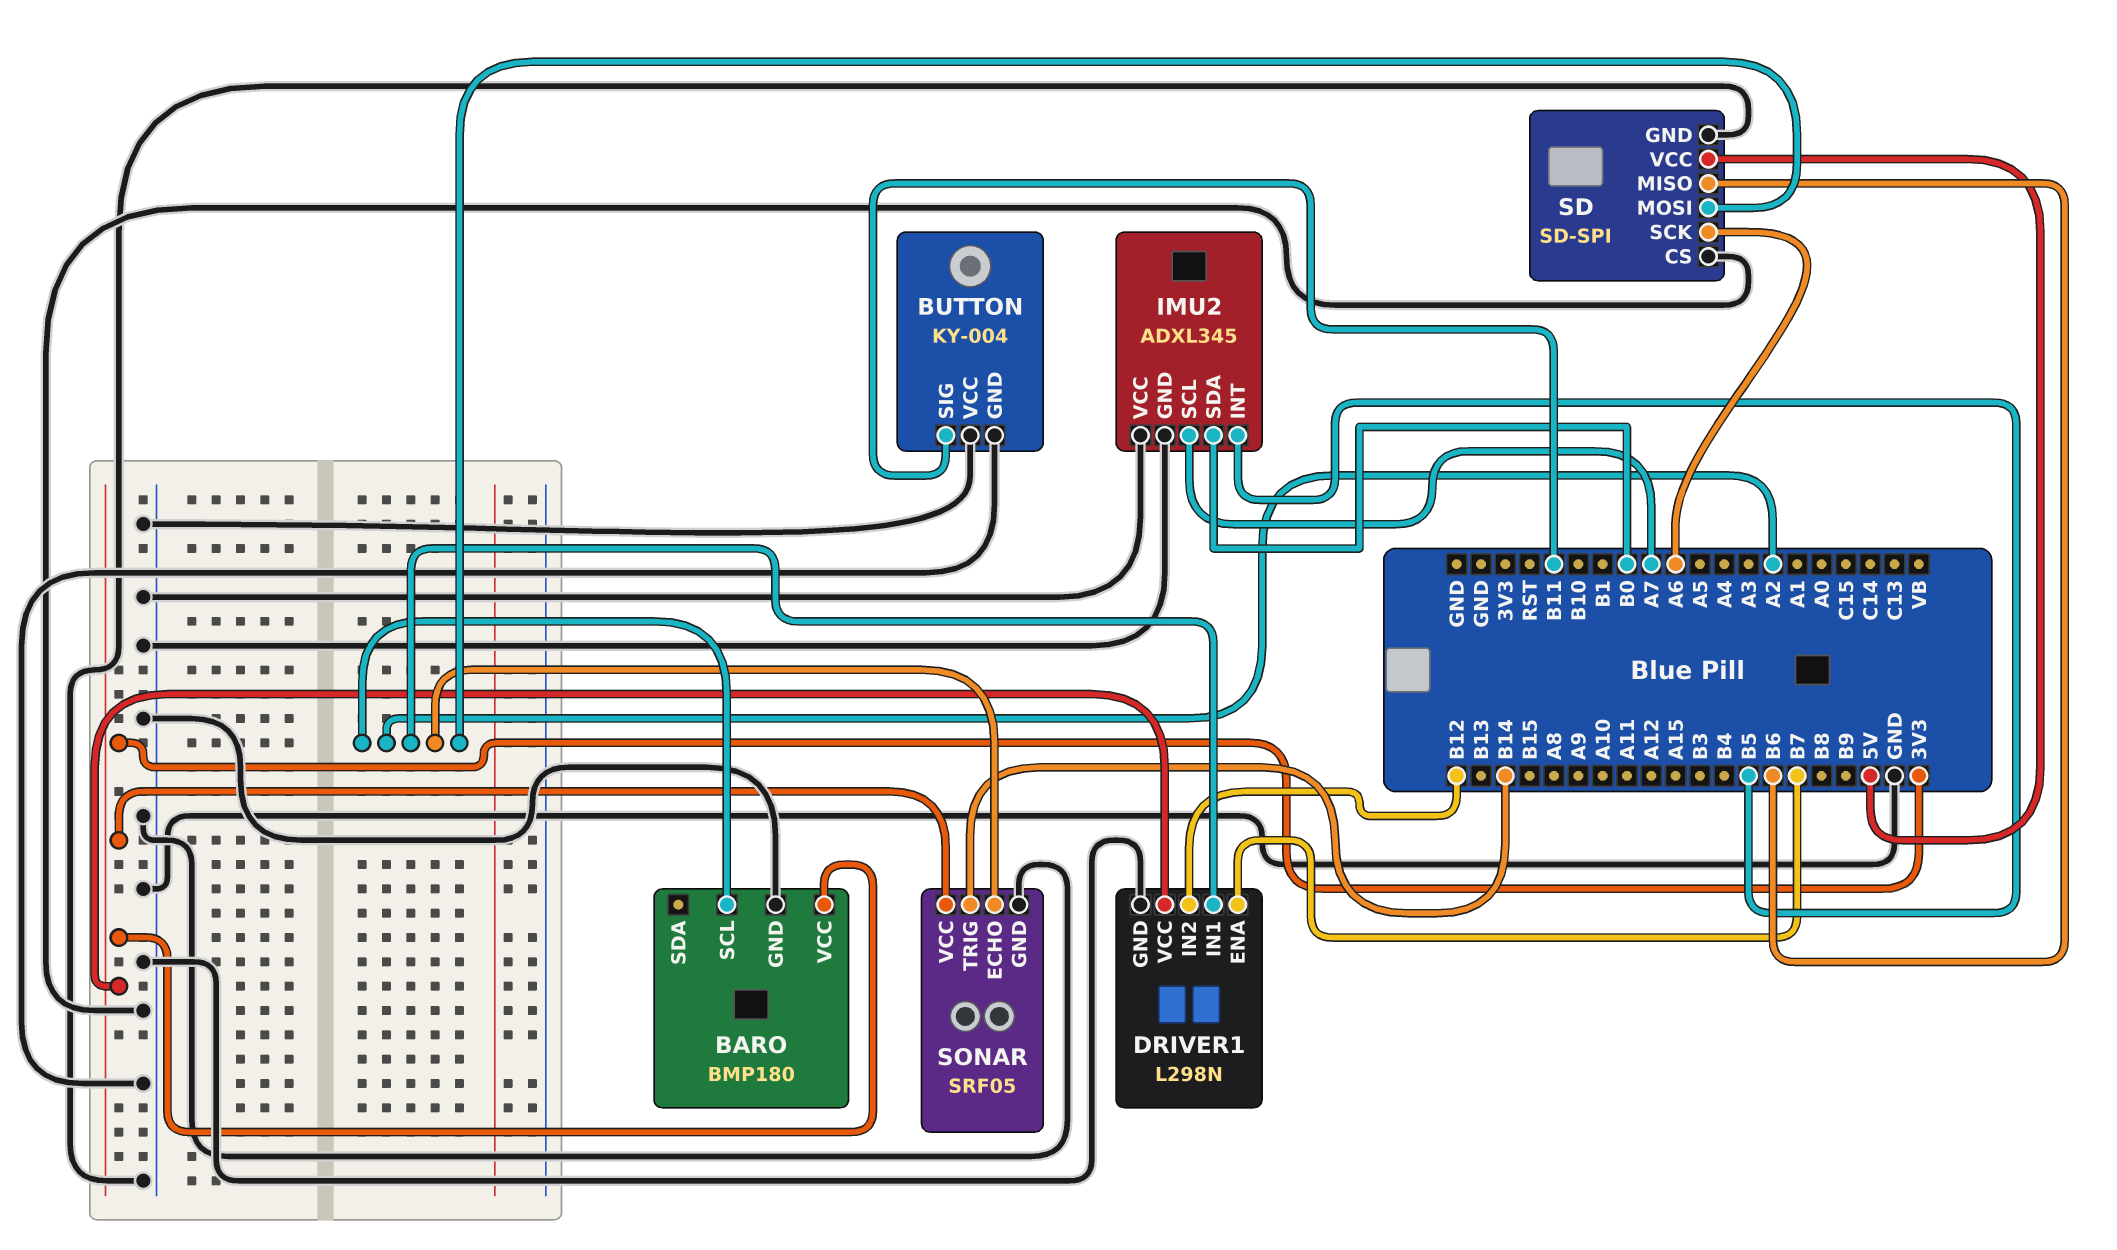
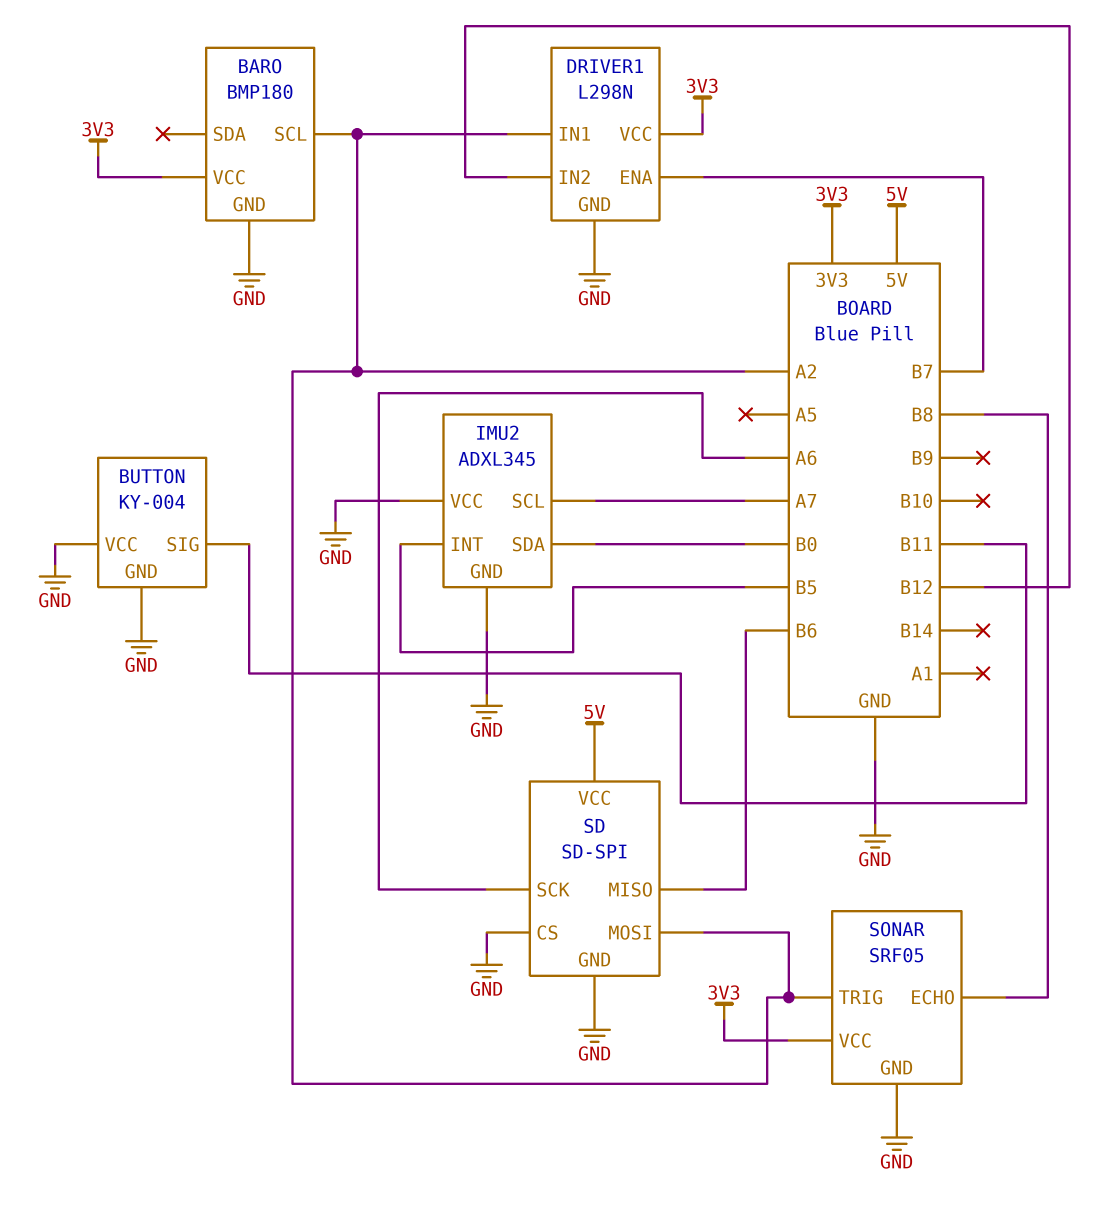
SONAR pin ECHO: A2 -> B8
SONAR pin TRIG: B14 -> A2

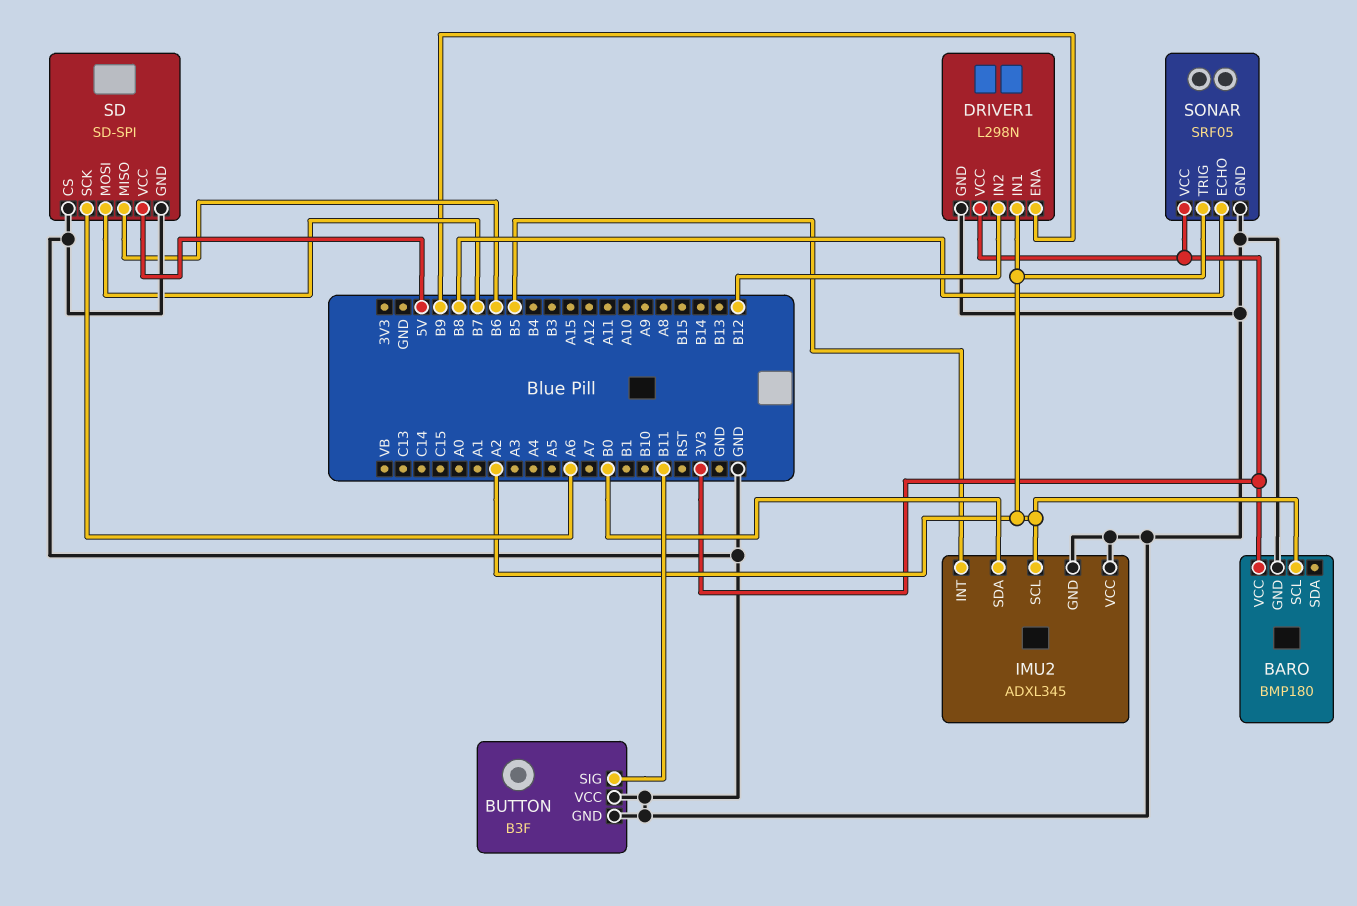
BUTTON: KY-004 -> B3F
DRIVER1 pin ENA: B7 -> B9
IMU2 pin SCL: A7 -> A2
SD pin MOSI: A2 -> B7

